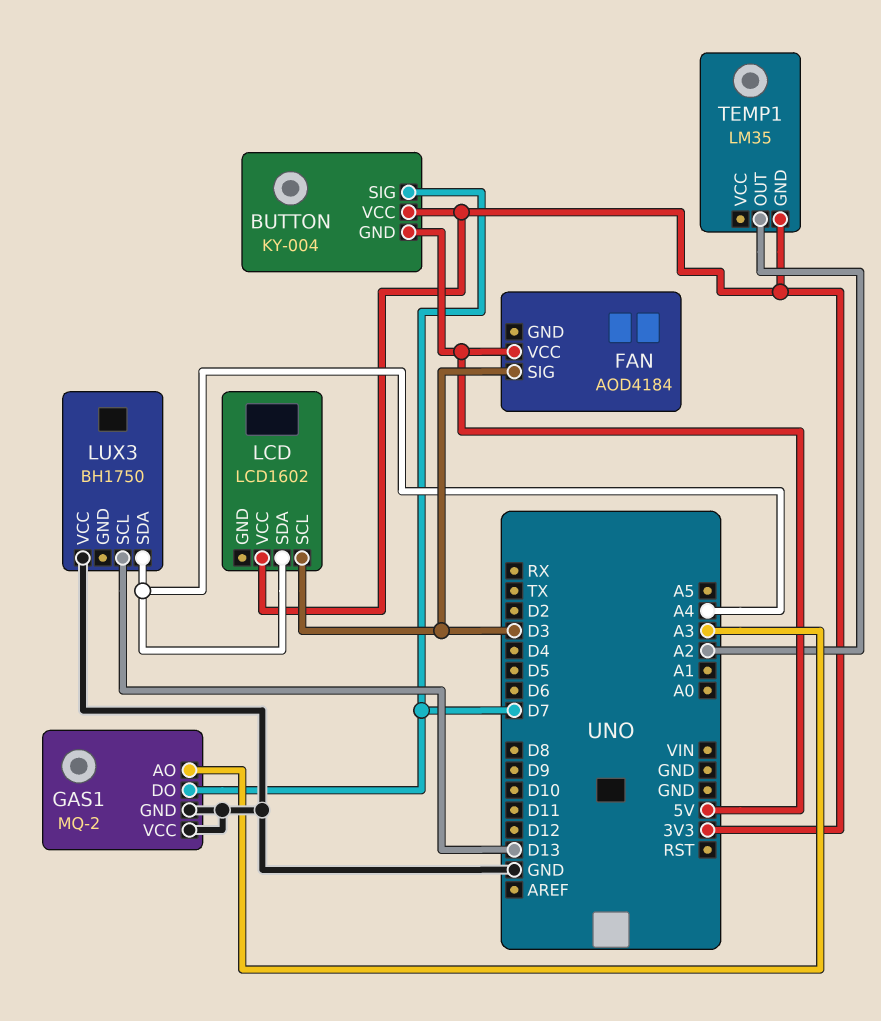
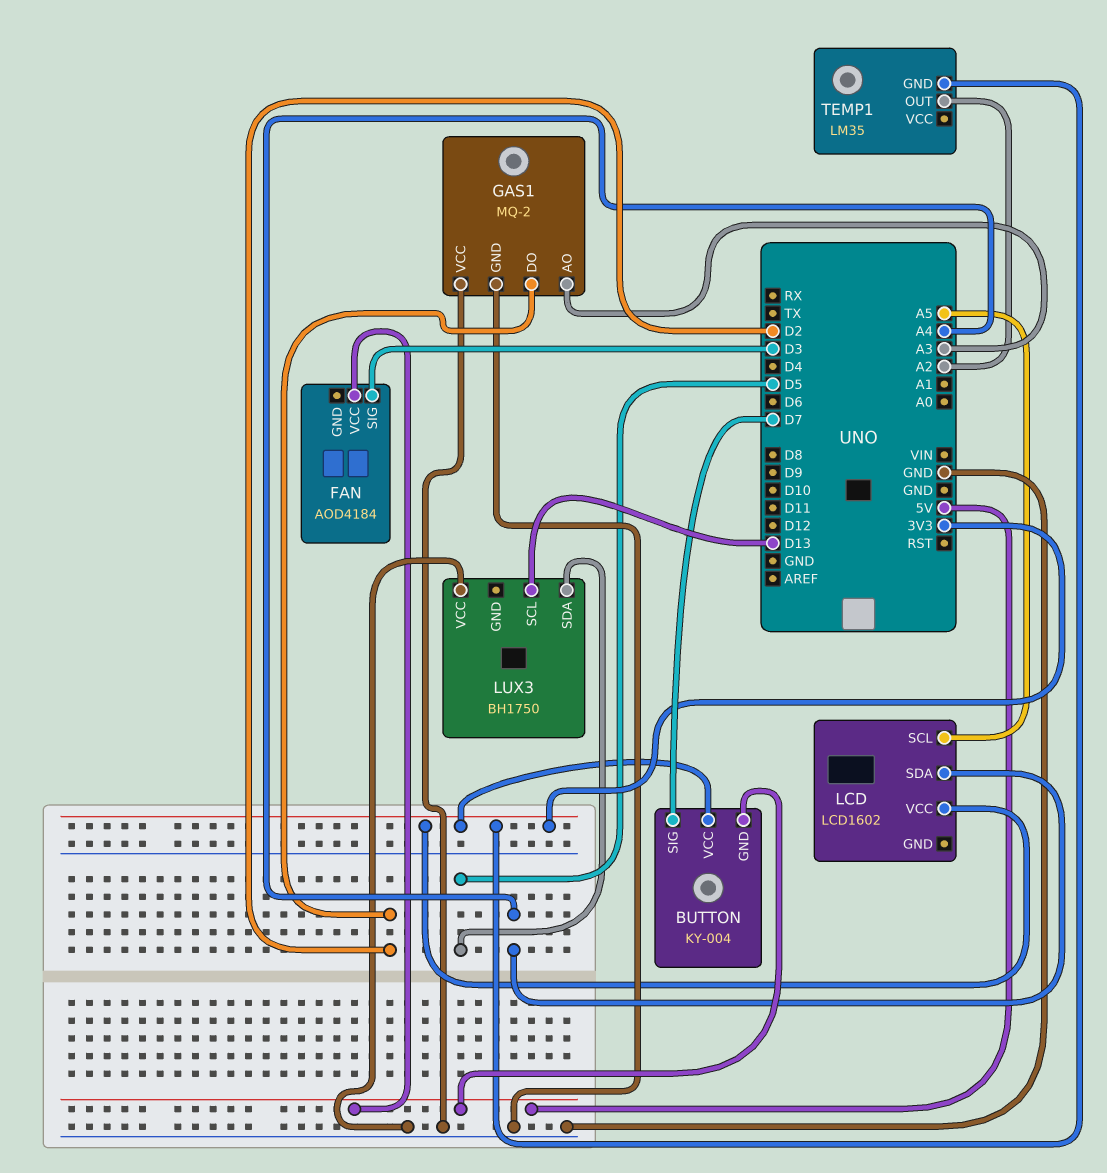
GAS1 pin DO: D7 -> D2
LCD pin SCL: D3 -> A5
LUX3 pin SDA: A4 -> D5

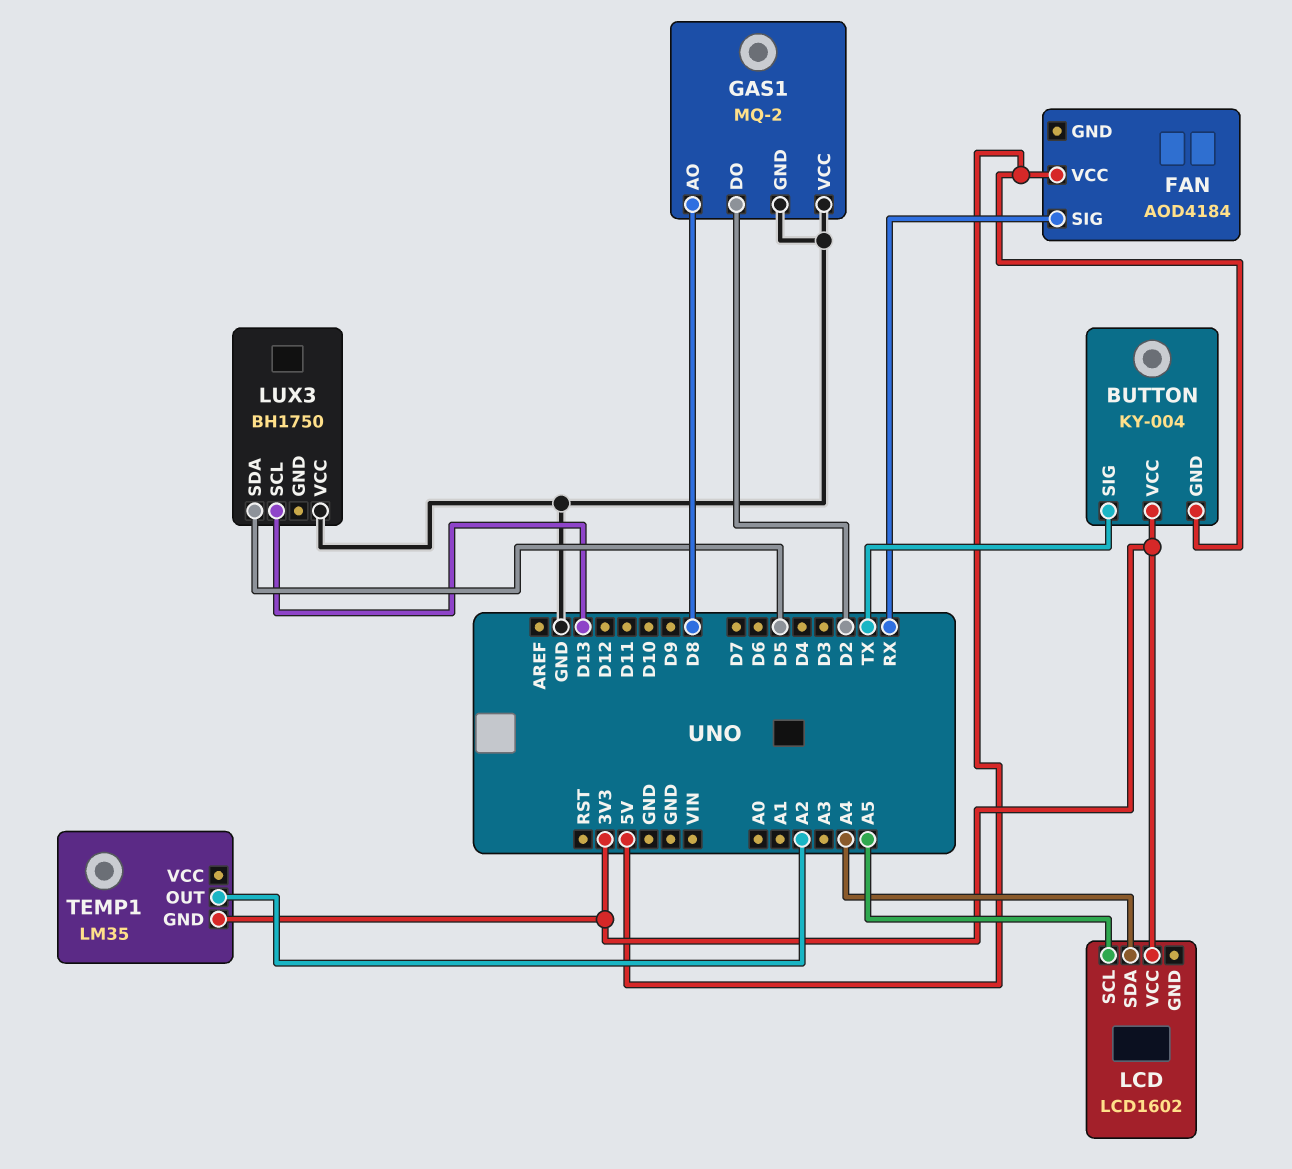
BUTTON pin SIG: D7 -> TX
FAN pin SIG: D3 -> RX
GAS1 pin AO: A3 -> D8

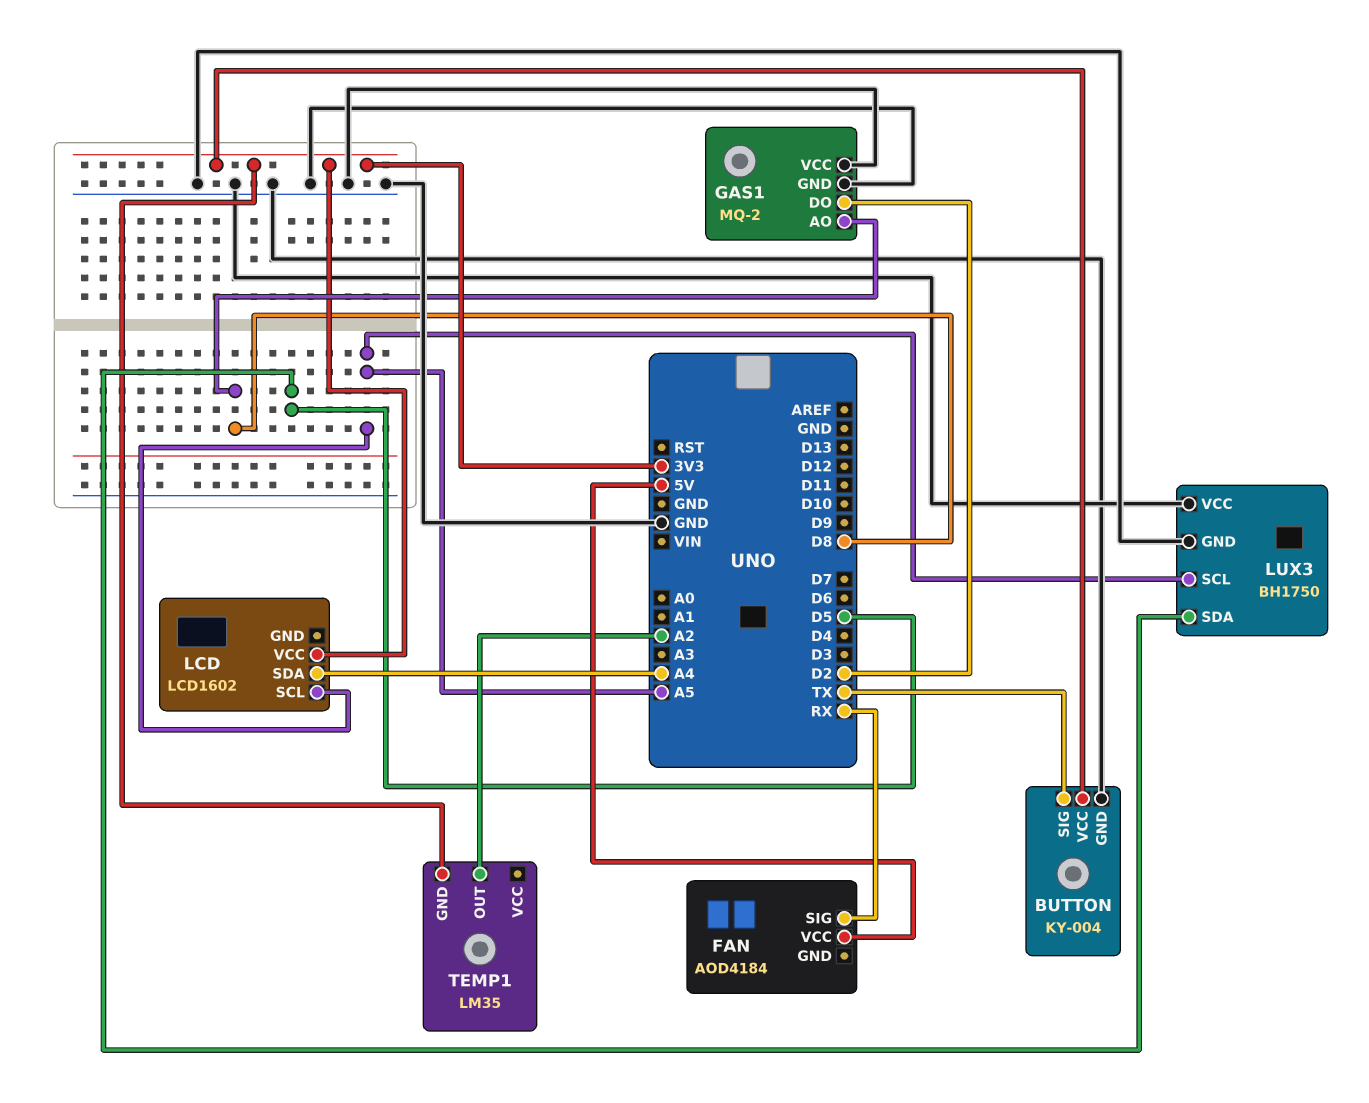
BUTTON pin GND: 5V -> GND
LUX3 pin GND: none -> GND
LUX3 pin SCL: D13 -> A5

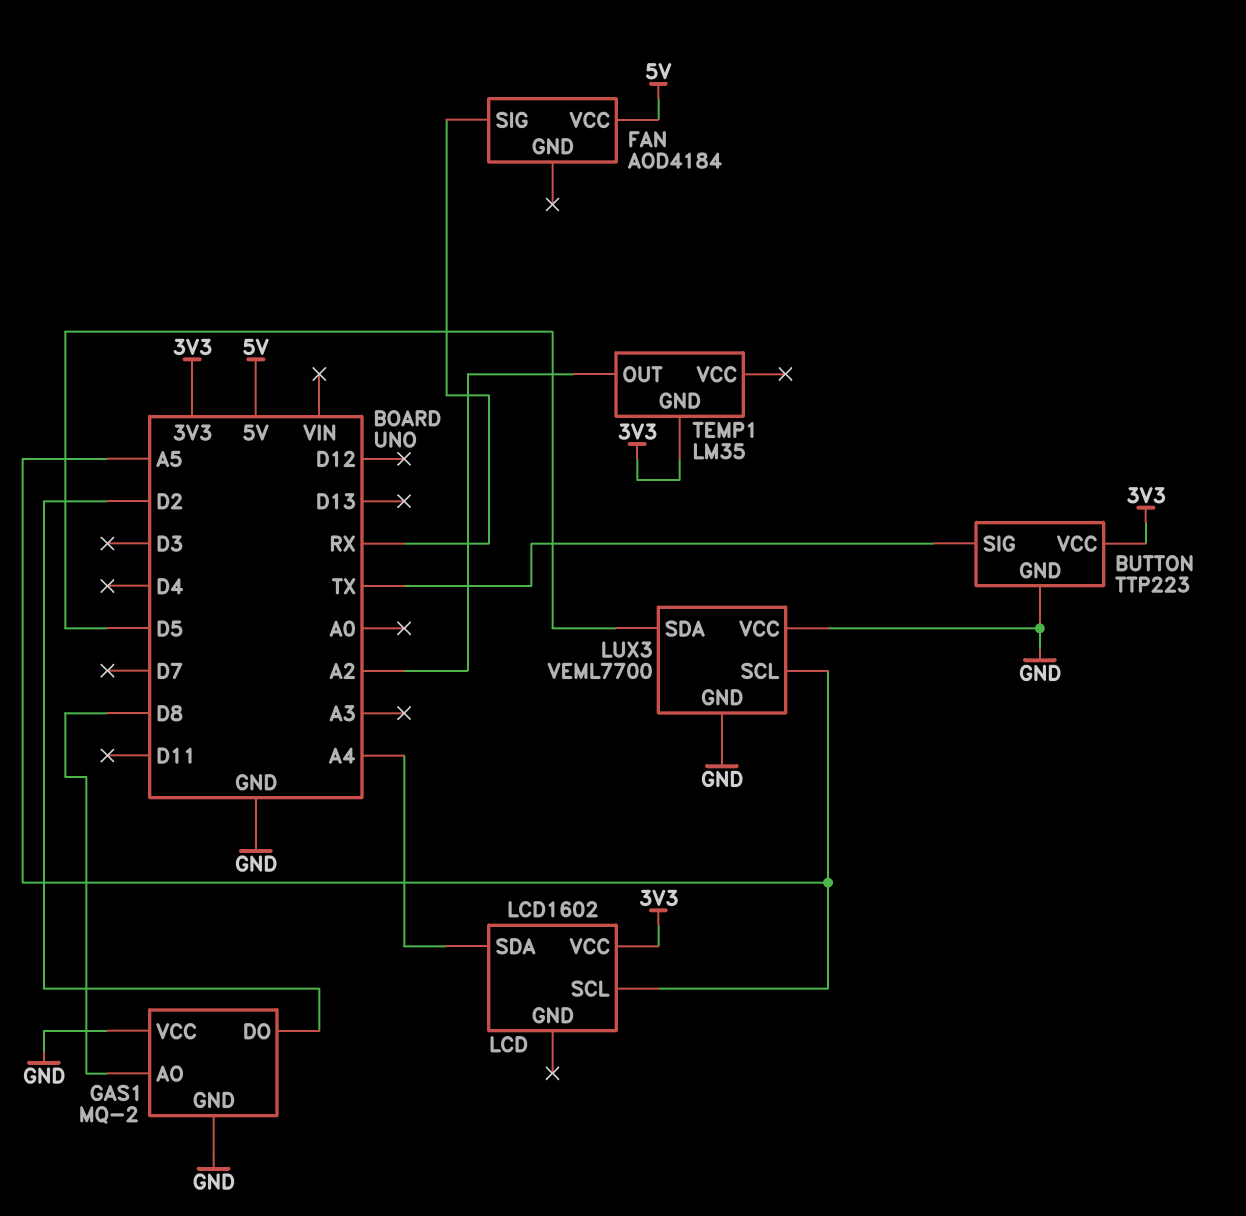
BUTTON: KY-004 -> TTP223
LUX3: BH1750 -> VEML7700

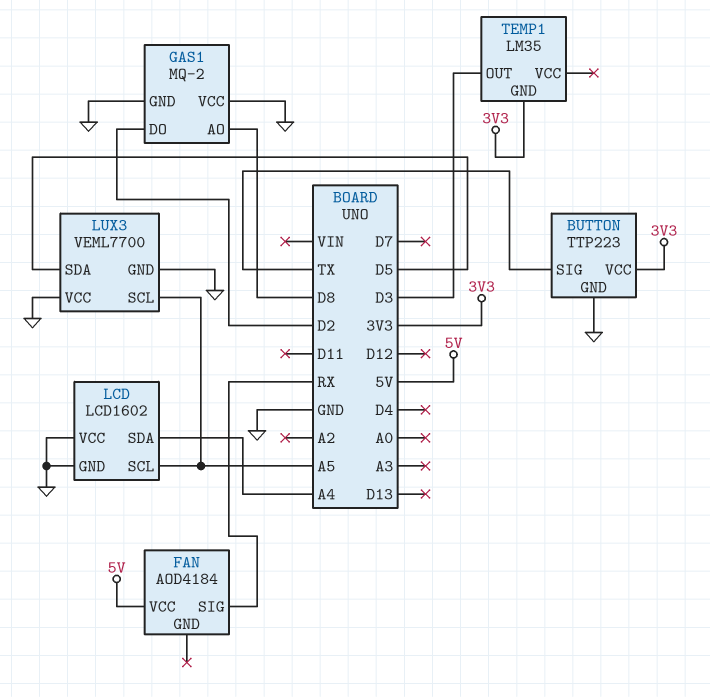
LCD pin GND: none -> GND
LCD pin VCC: 3V3 -> GND
TEMP1 pin OUT: A2 -> D3

